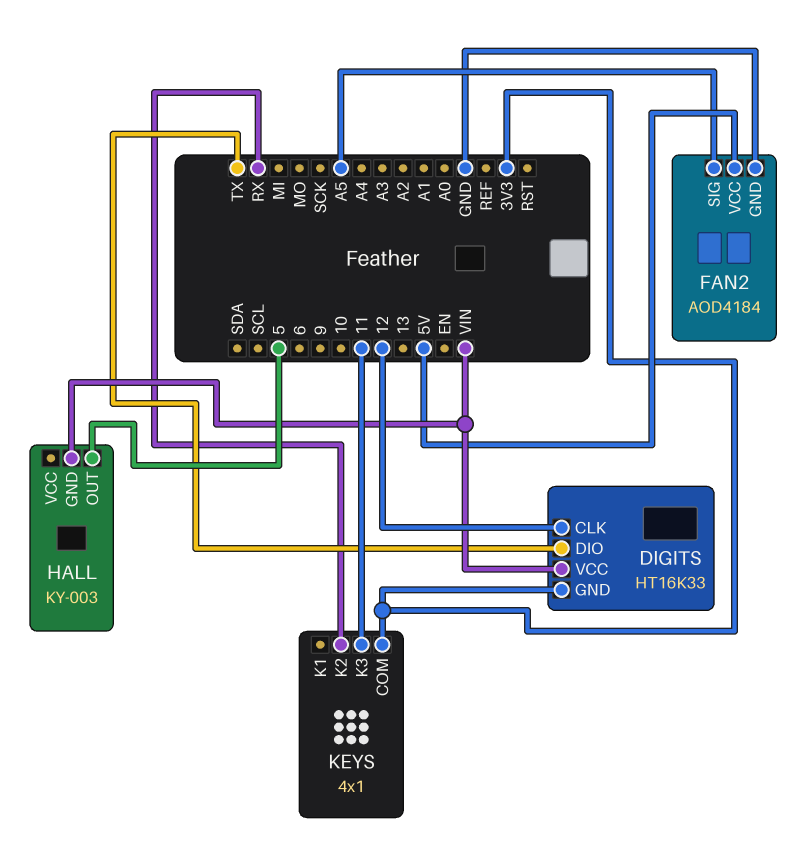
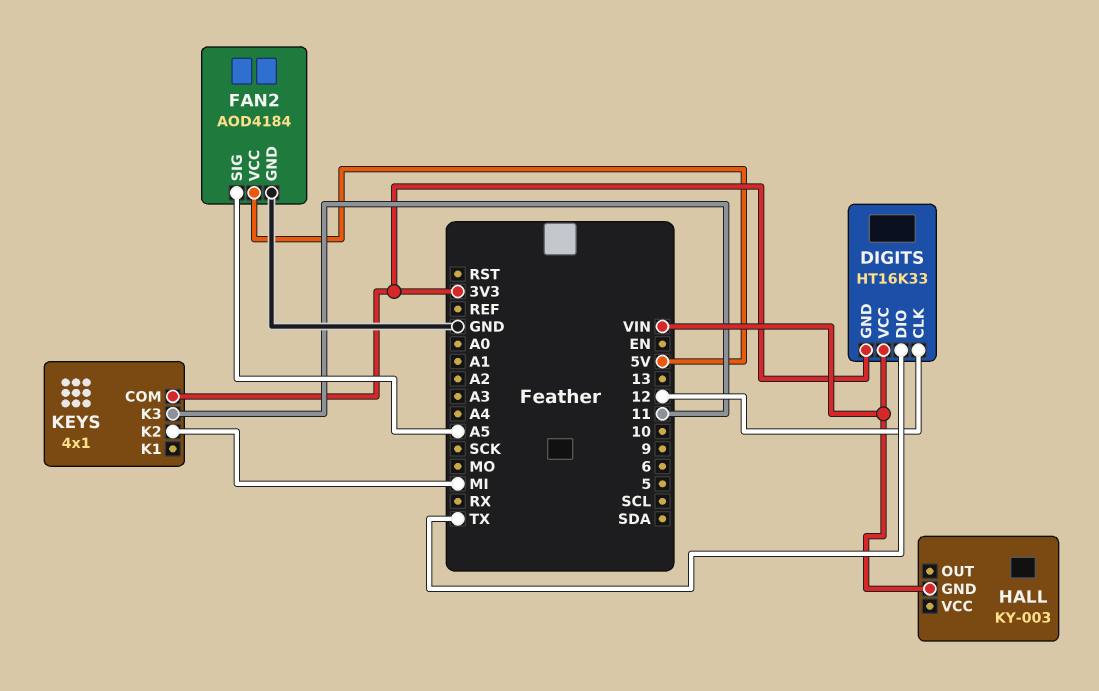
HALL pin OUT: 5 -> none
KEYS pin K2: RX -> MI

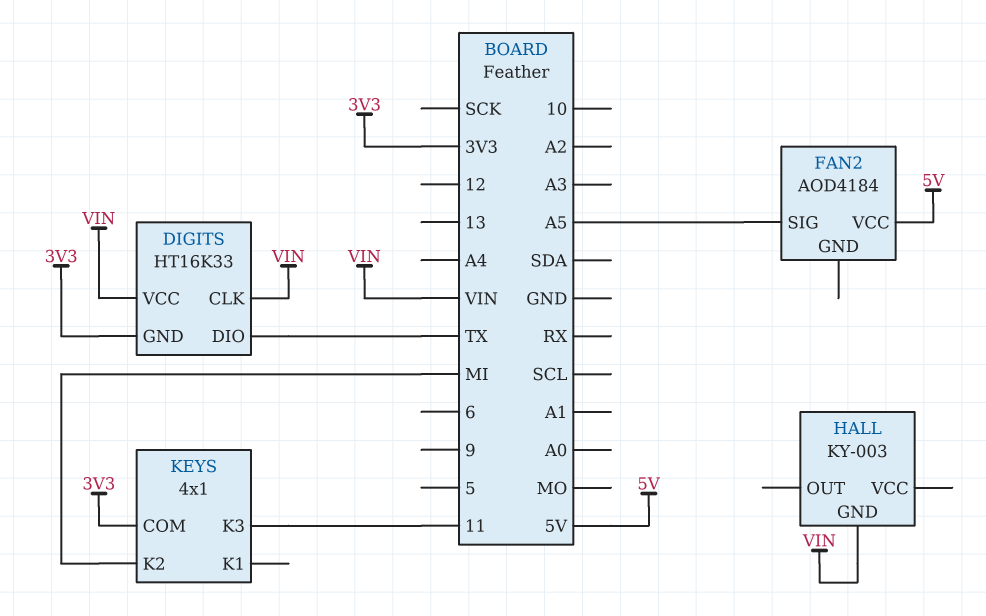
DIGITS pin CLK: 12 -> VIN
FAN2 pin GND: GND -> none

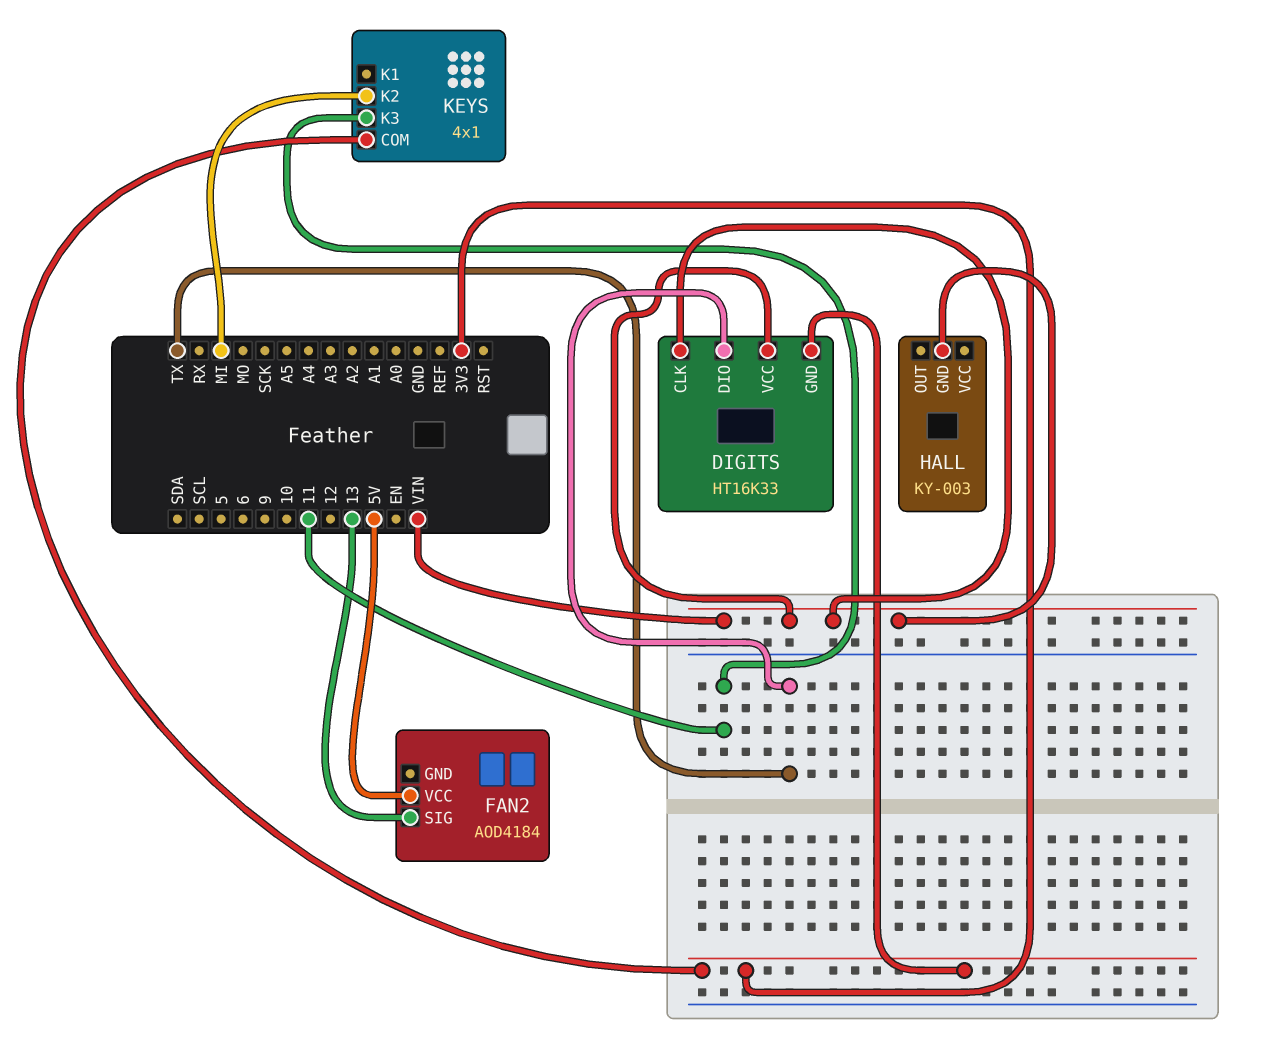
FAN2 pin SIG: A5 -> 13

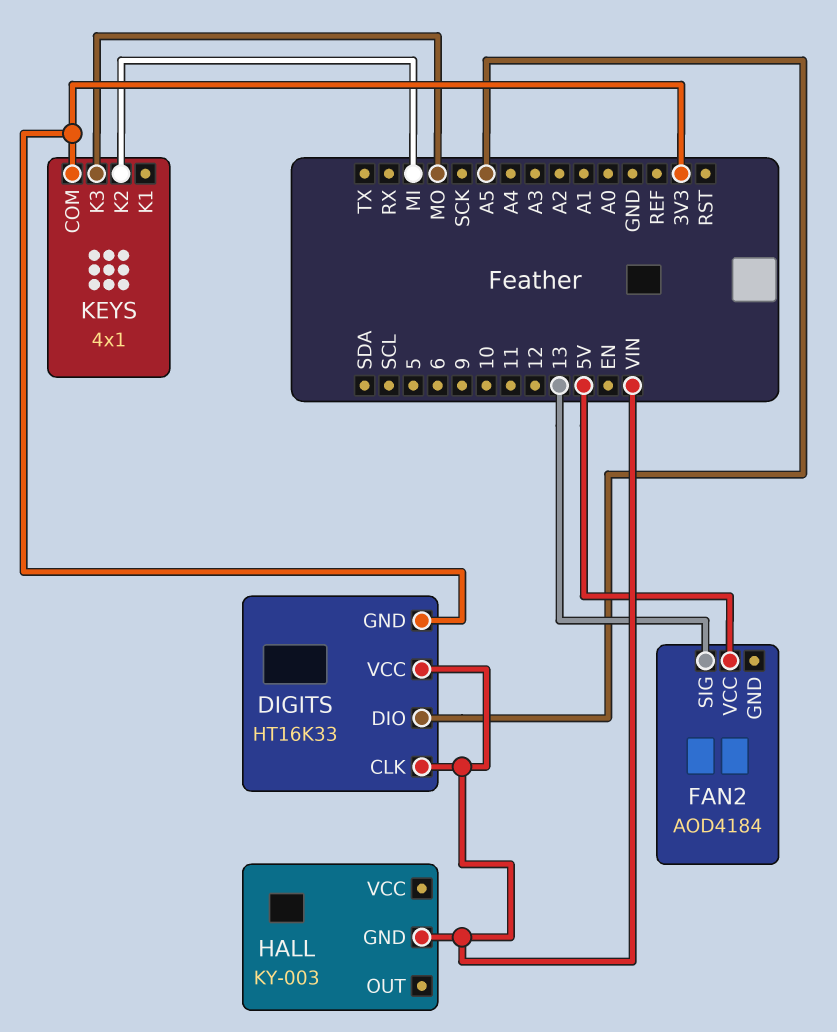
DIGITS pin DIO: TX -> A5
KEYS pin K3: 11 -> MO

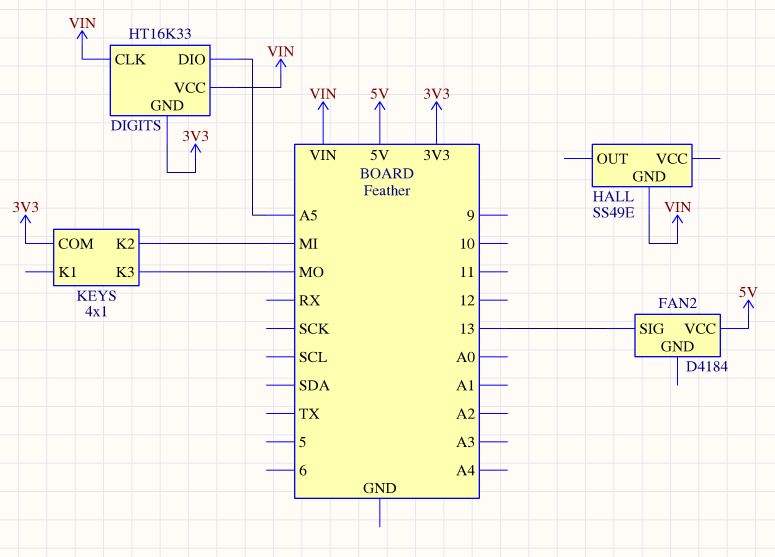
FAN2: AOD4184 -> D4184
HALL: KY-003 -> SS49E

